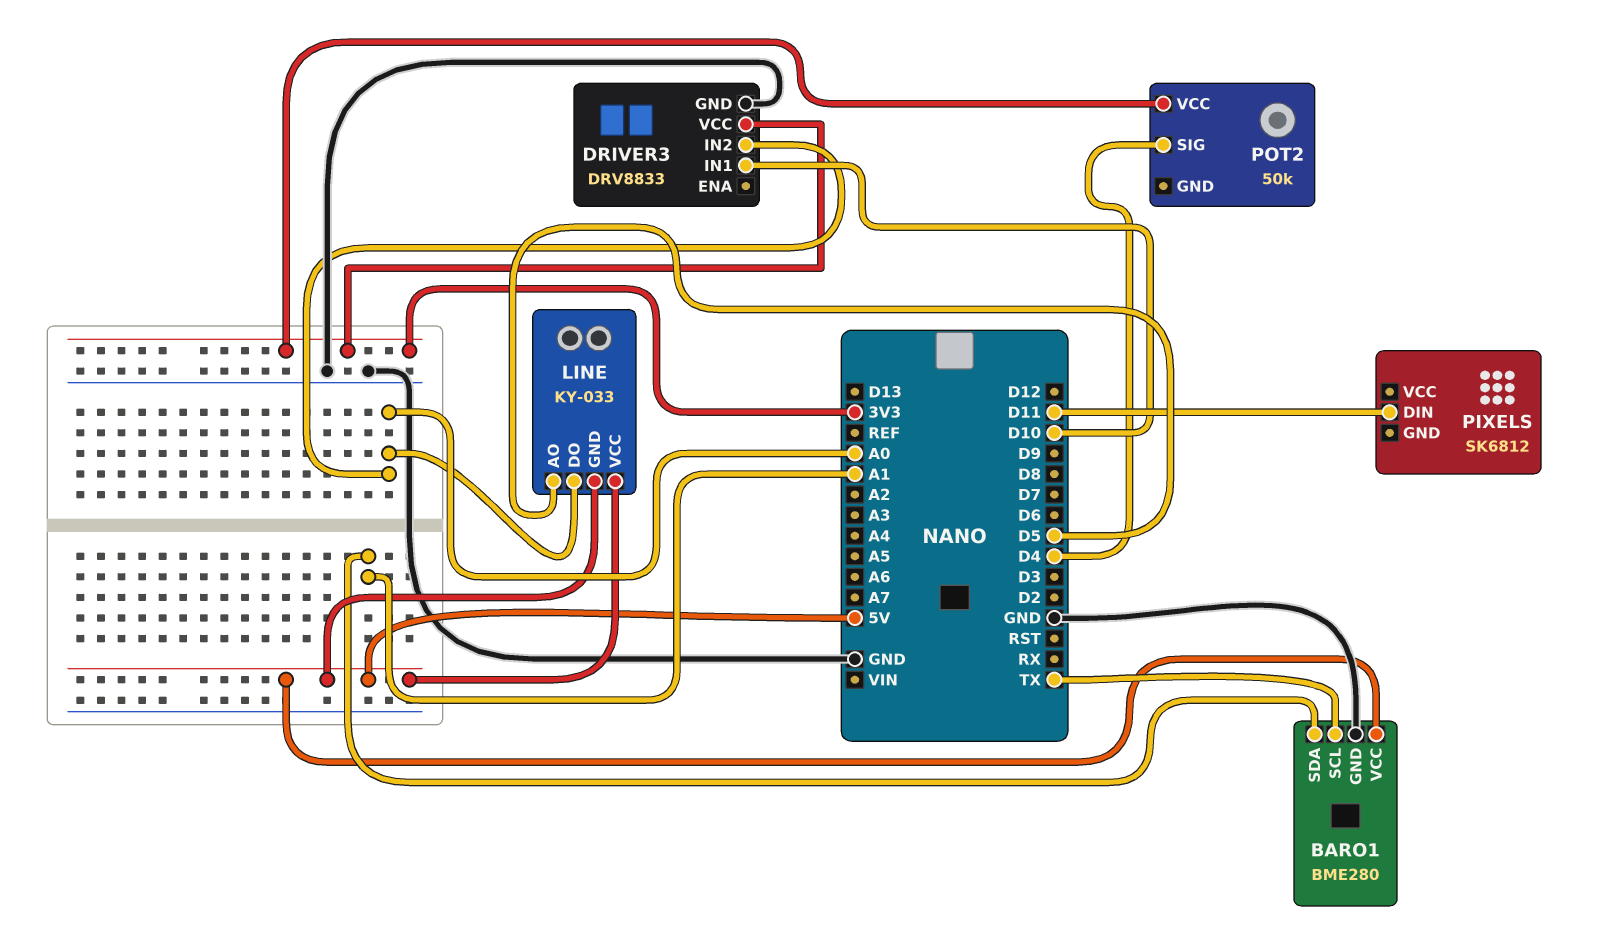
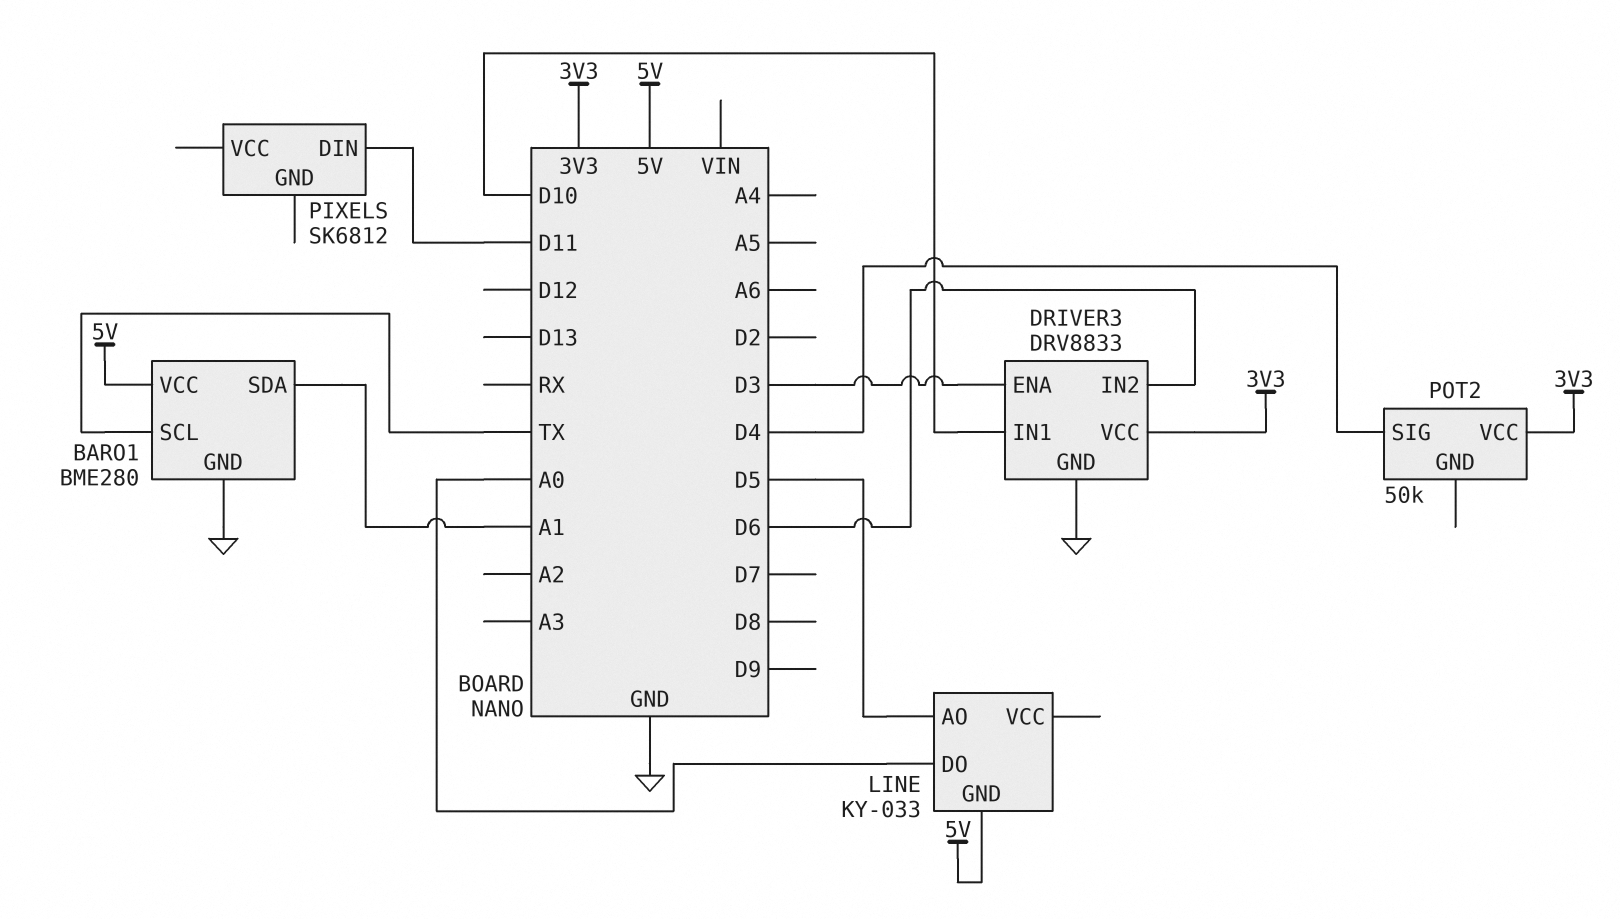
DRIVER3 pin ENA: none -> D3
DRIVER3 pin IN2: A0 -> D6
LINE pin VCC: 5V -> none

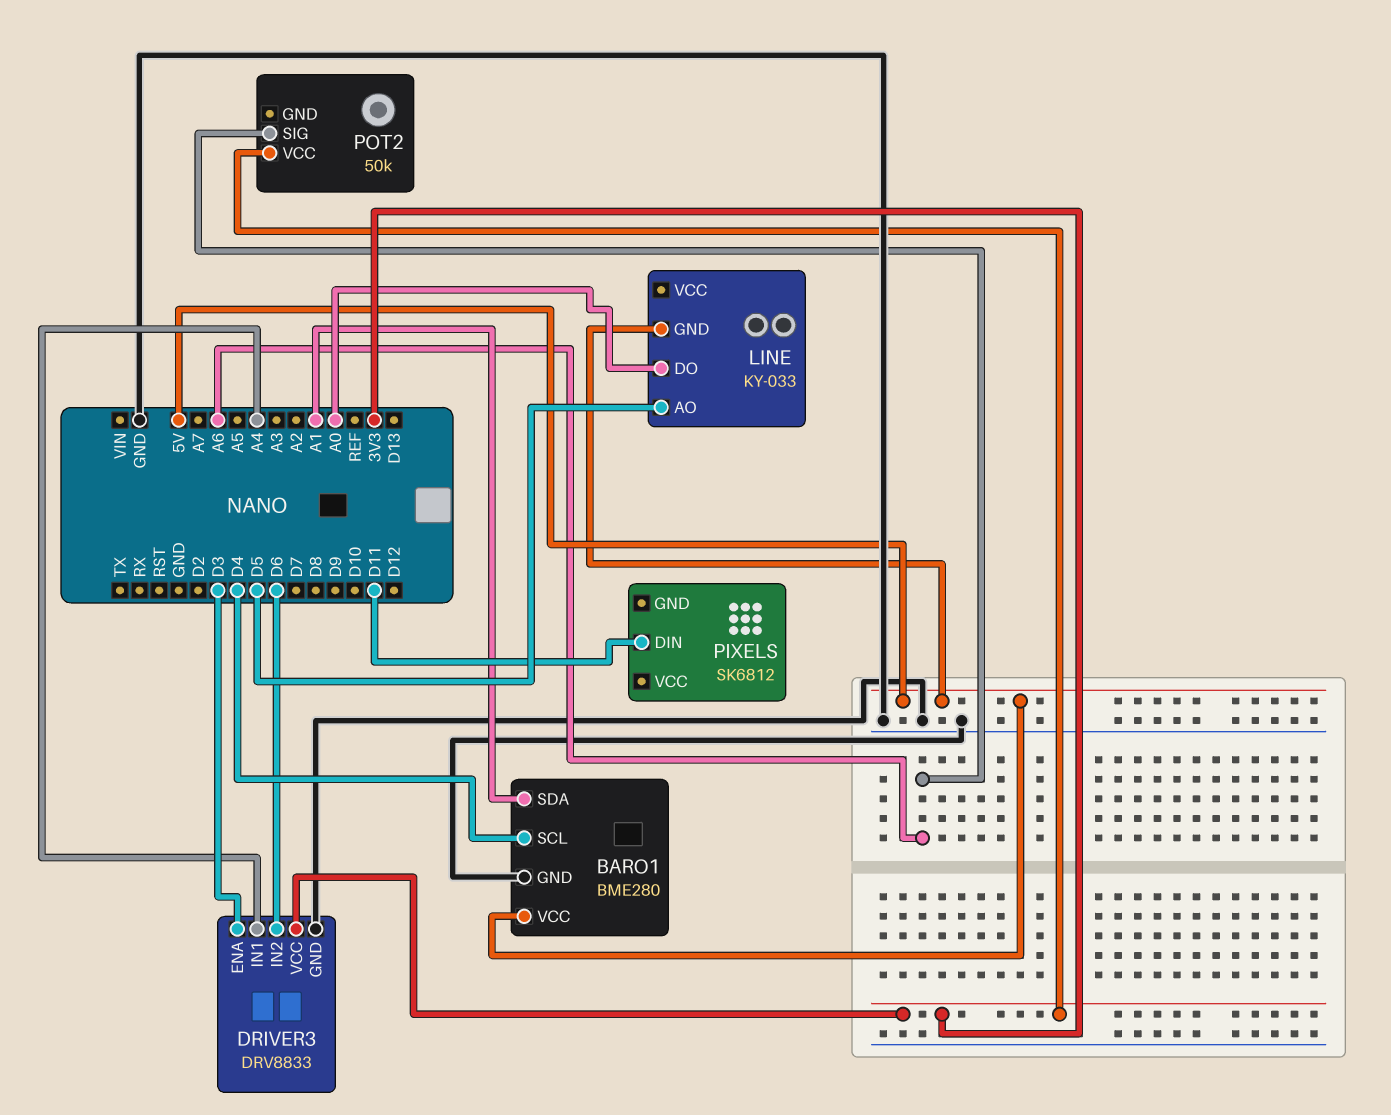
BARO1 pin SCL: TX -> D4
DRIVER3 pin IN1: D10 -> A4
POT2 pin SIG: D4 -> A6

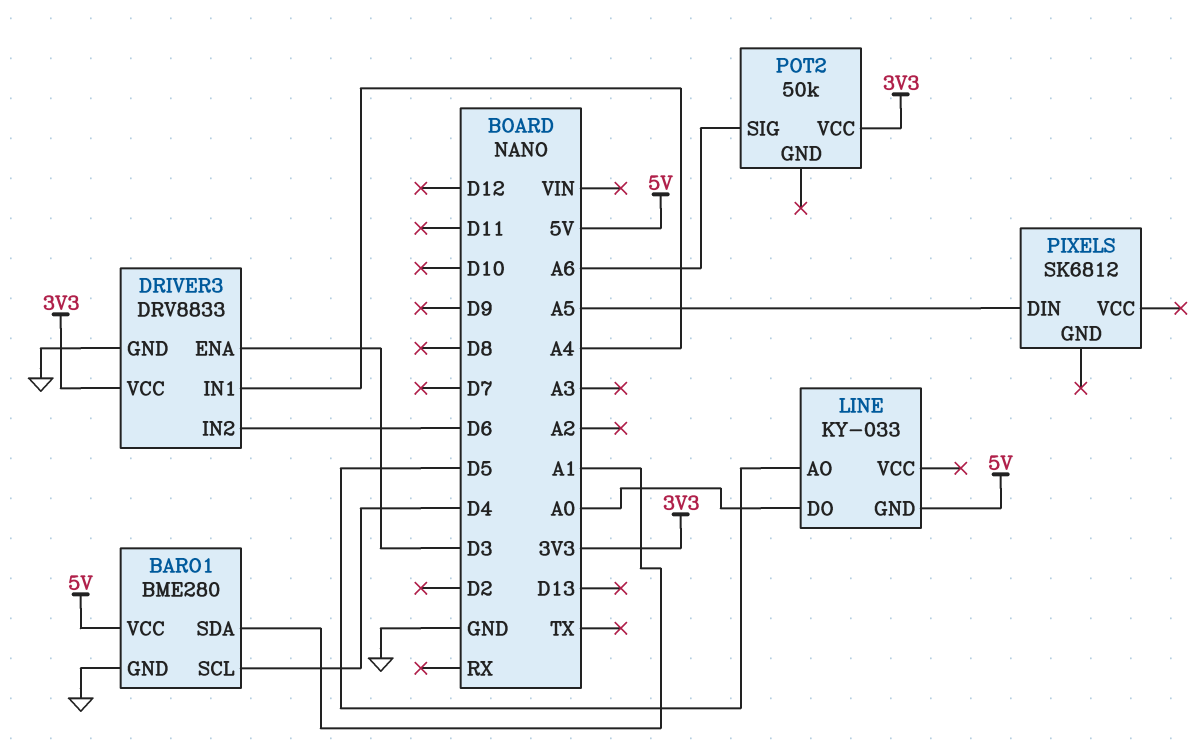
PIXELS pin DIN: D11 -> A5

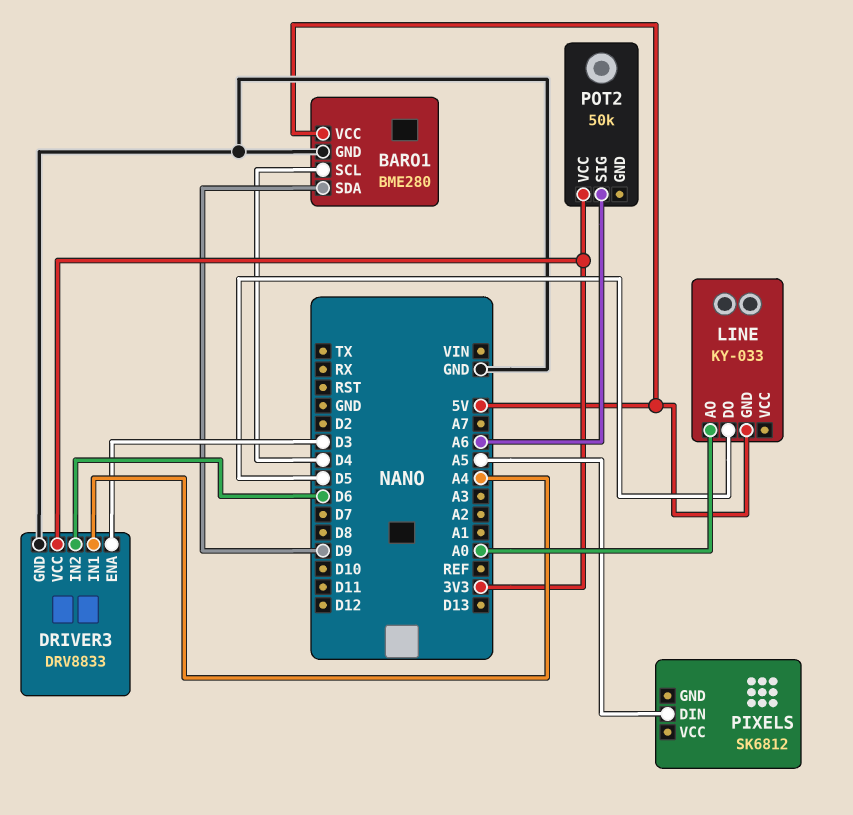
BARO1 pin SDA: A1 -> D9
LINE pin AO: D5 -> A0
LINE pin DO: A0 -> D5

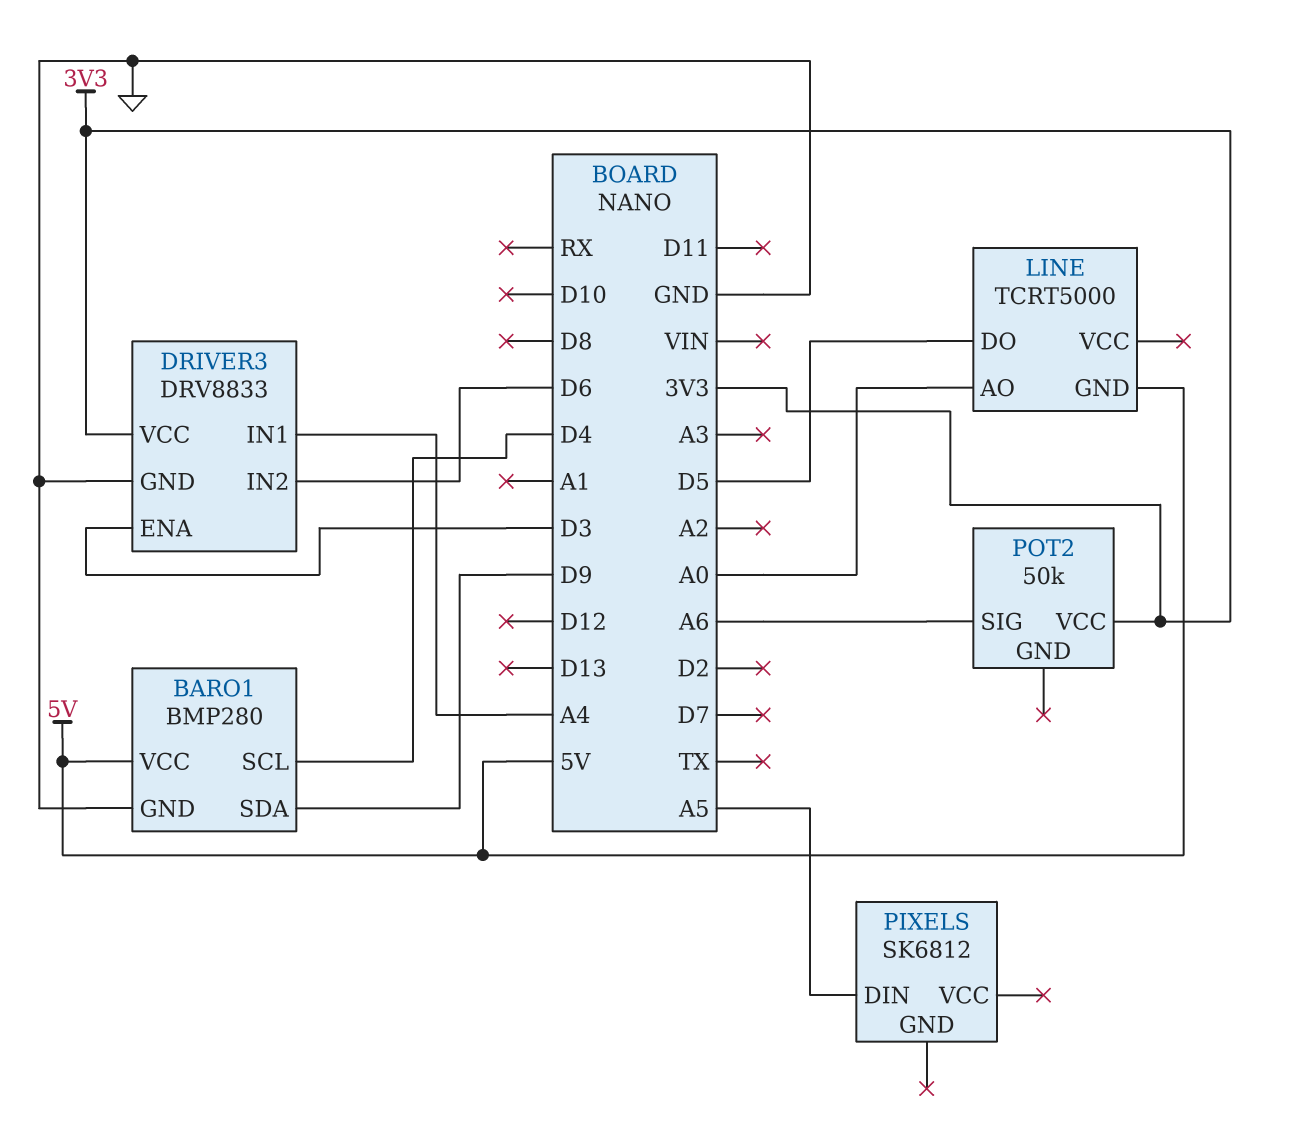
BARO1: BME280 -> BMP280
LINE: KY-033 -> TCRT5000

